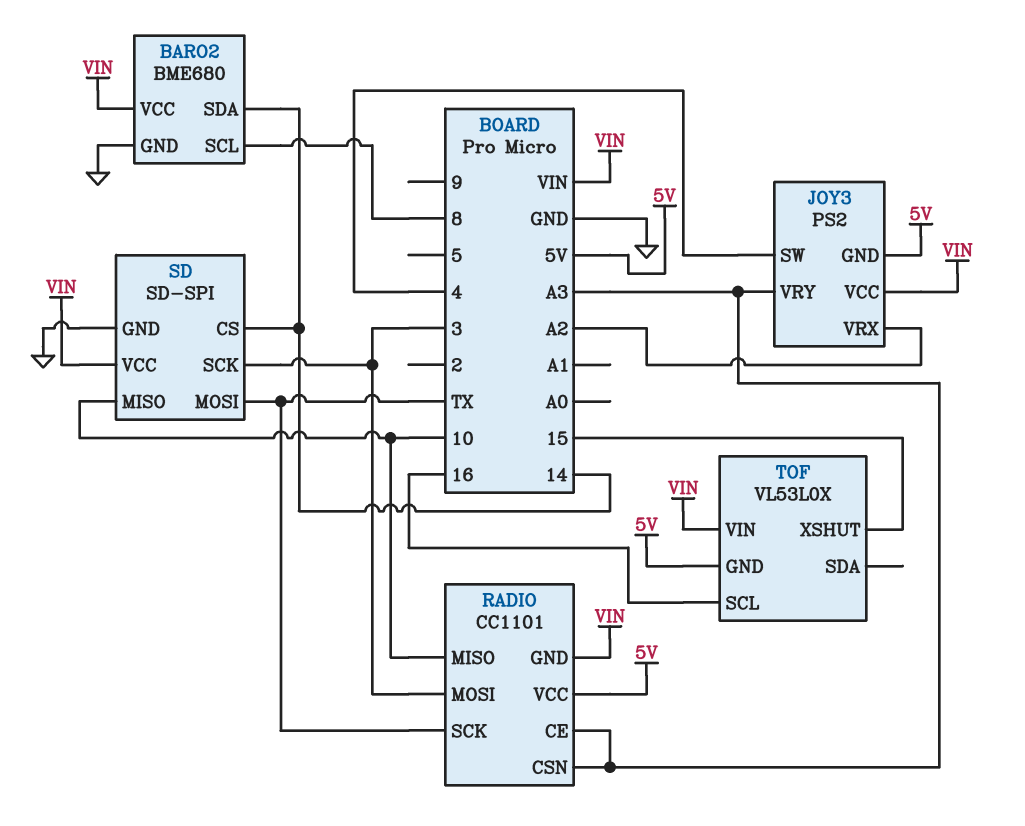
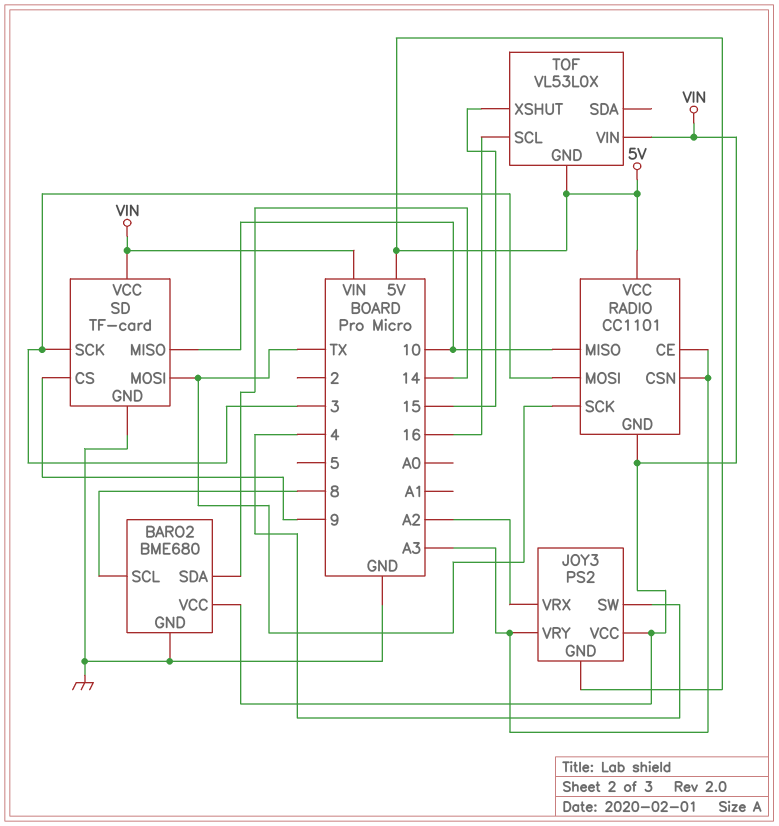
SD: SD-SPI -> TF-card
SD pin CS: 14 -> 9

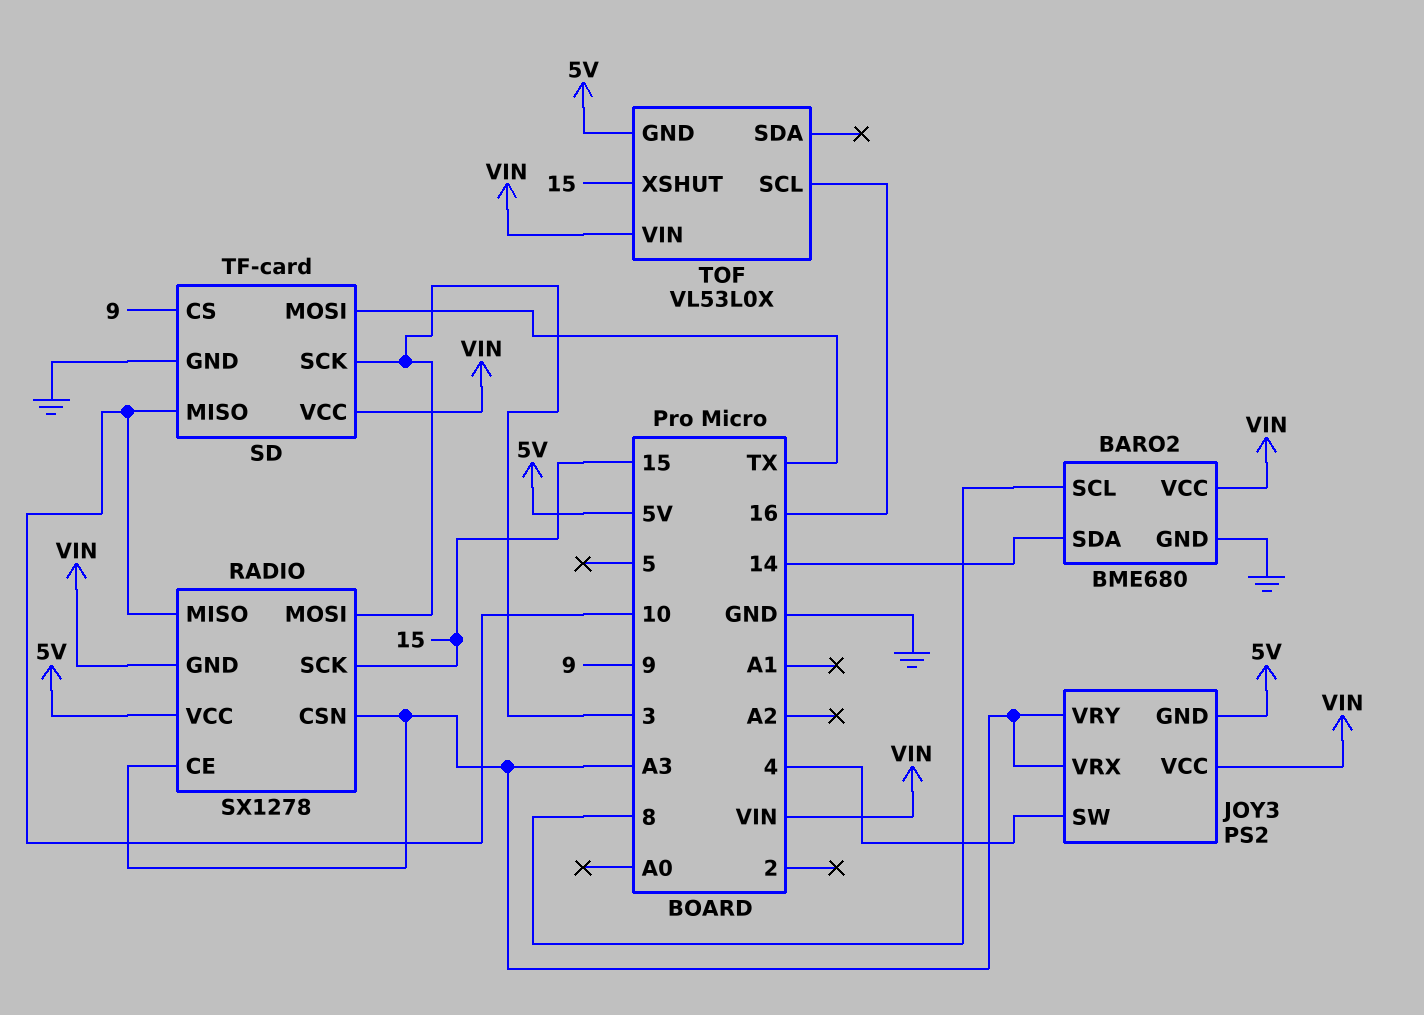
JOY3 pin VRX: A2 -> A3
RADIO: CC1101 -> SX1278
RADIO pin SCK: TX -> 15

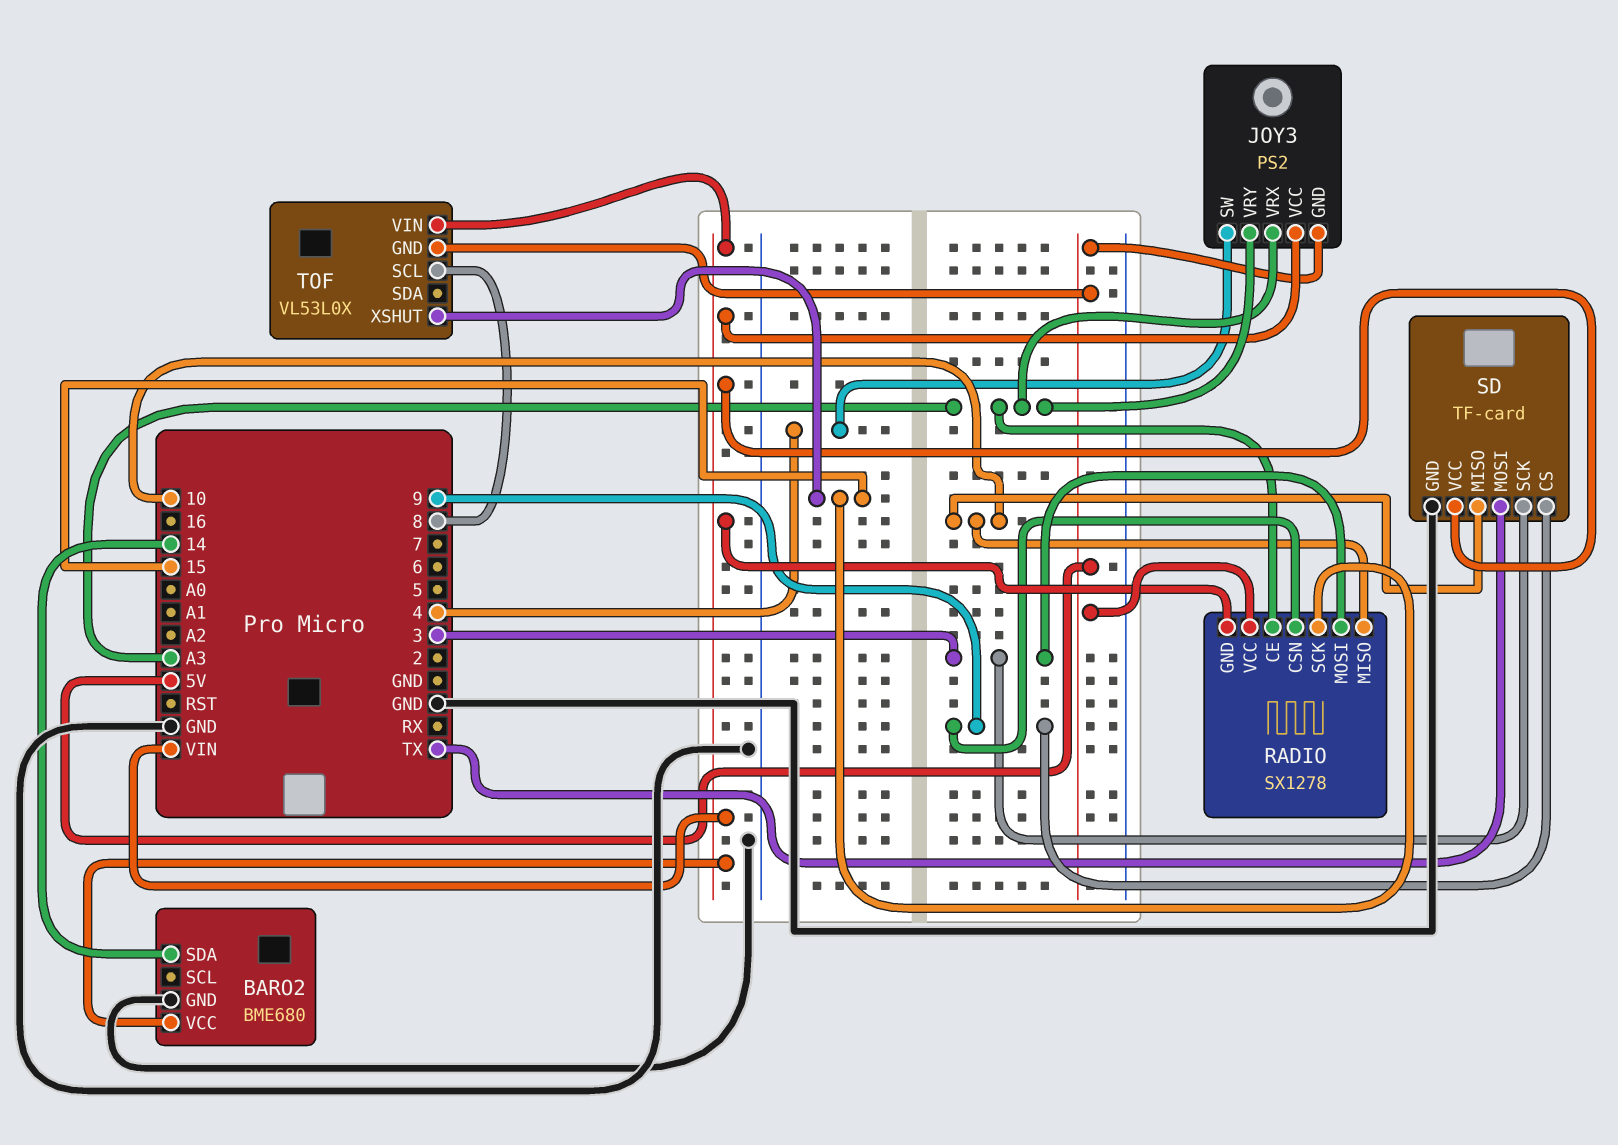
BARO2 pin SCL: 8 -> none
RADIO pin CSN: A3 -> 9
TOF pin SCL: 16 -> 8

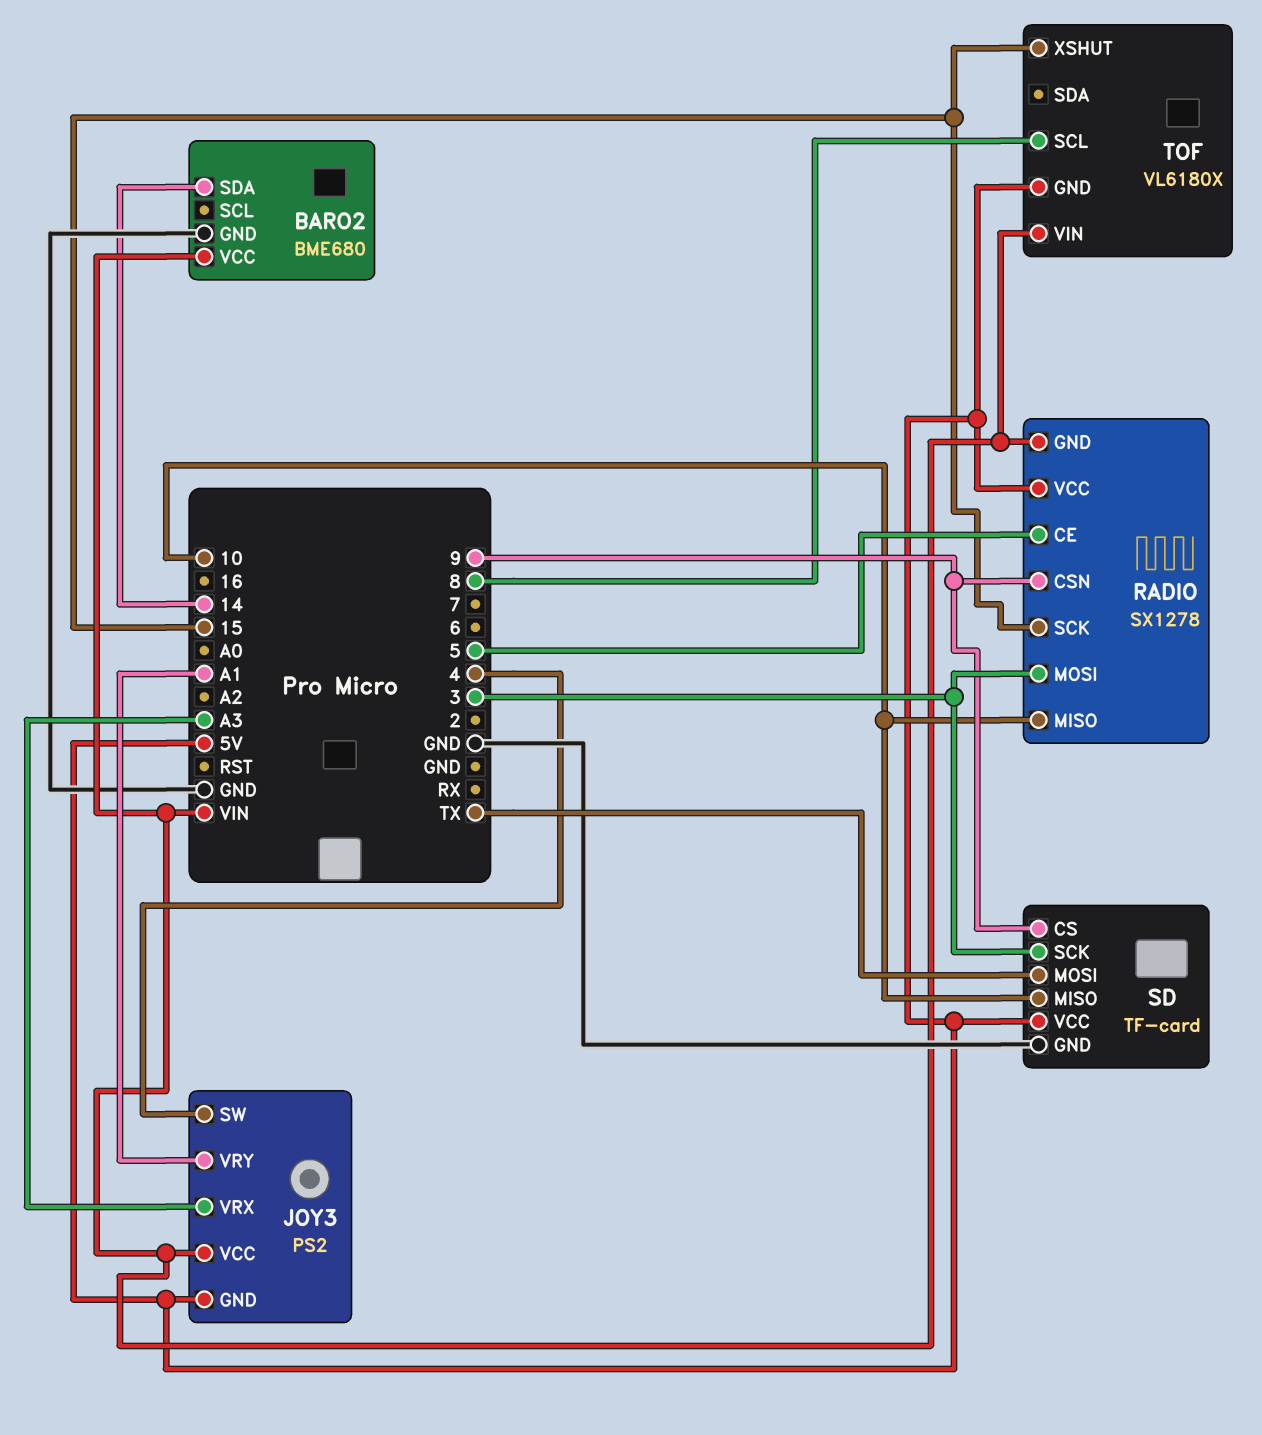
JOY3 pin VRY: A3 -> A1
RADIO pin CE: A3 -> 5
SD pin VCC: VIN -> 5V
TOF: VL53L0X -> VL6180X

